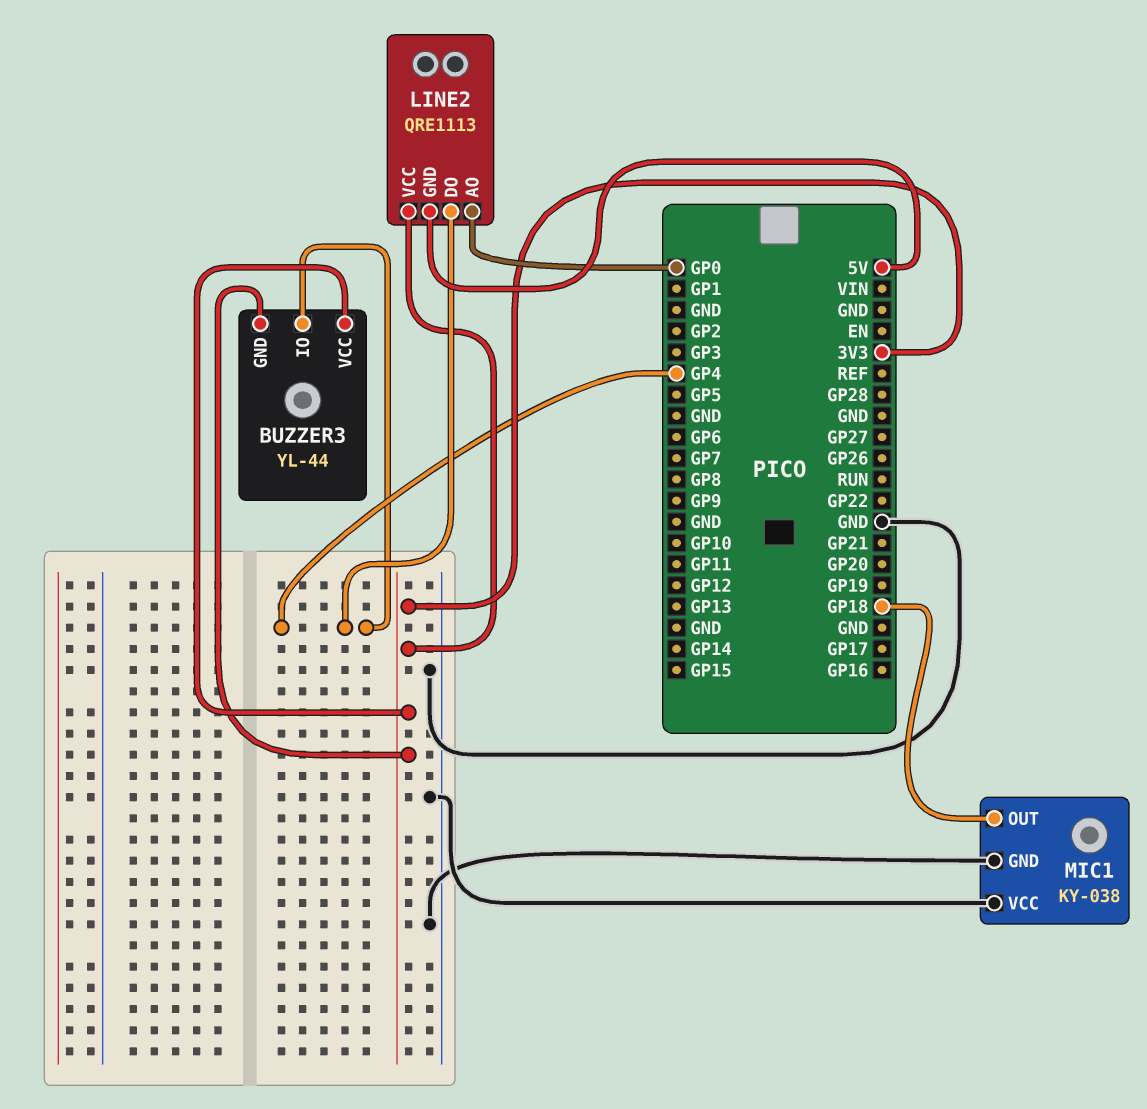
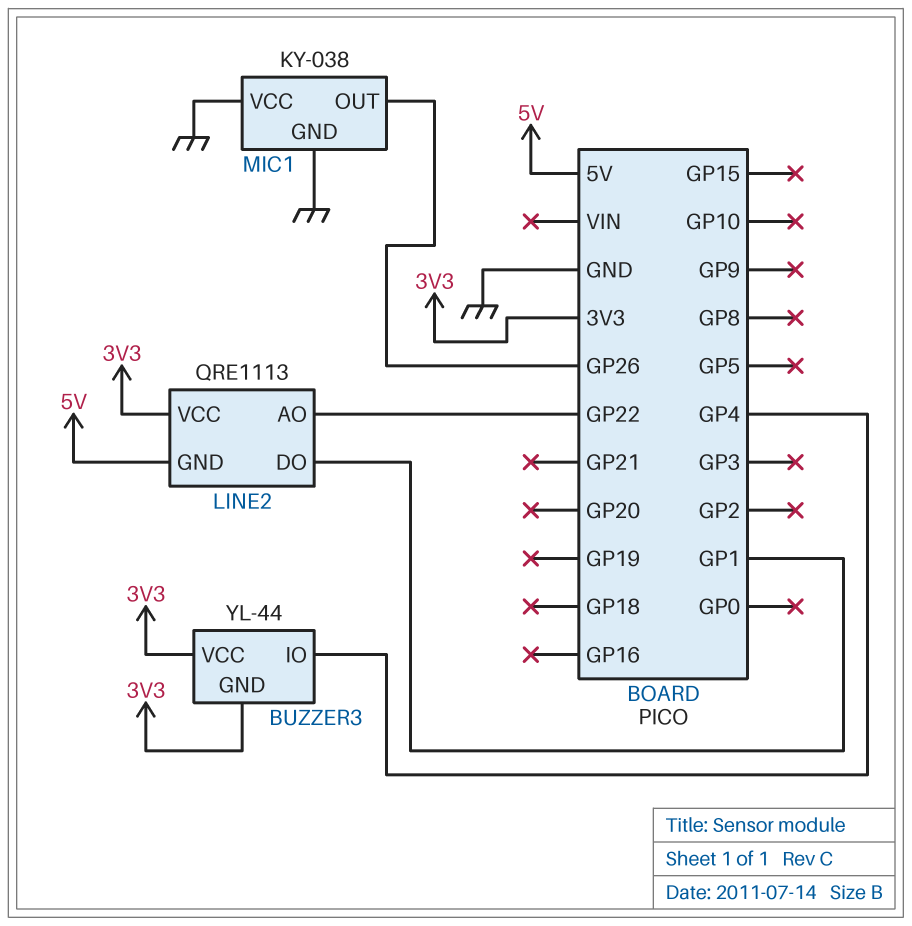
LINE2 pin AO: GP0 -> GP22
LINE2 pin DO: GP4 -> GP1
MIC1 pin OUT: GP18 -> GP26

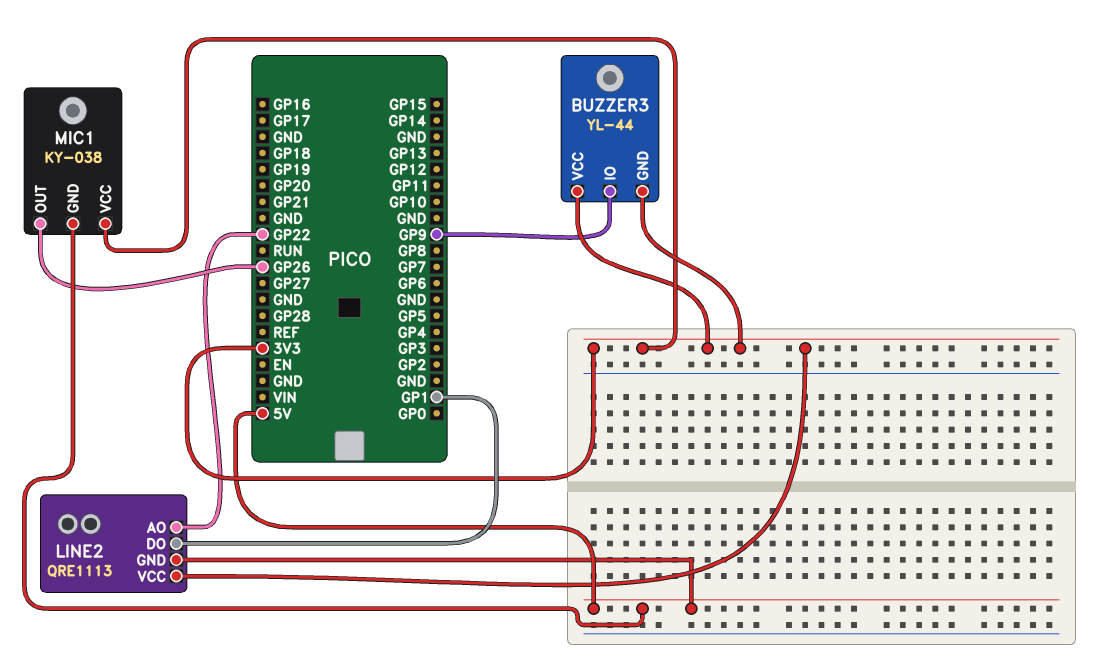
BUZZER3 pin IO: GP4 -> GP9
MIC1 pin GND: GND -> 5V
MIC1 pin VCC: GND -> 3V3

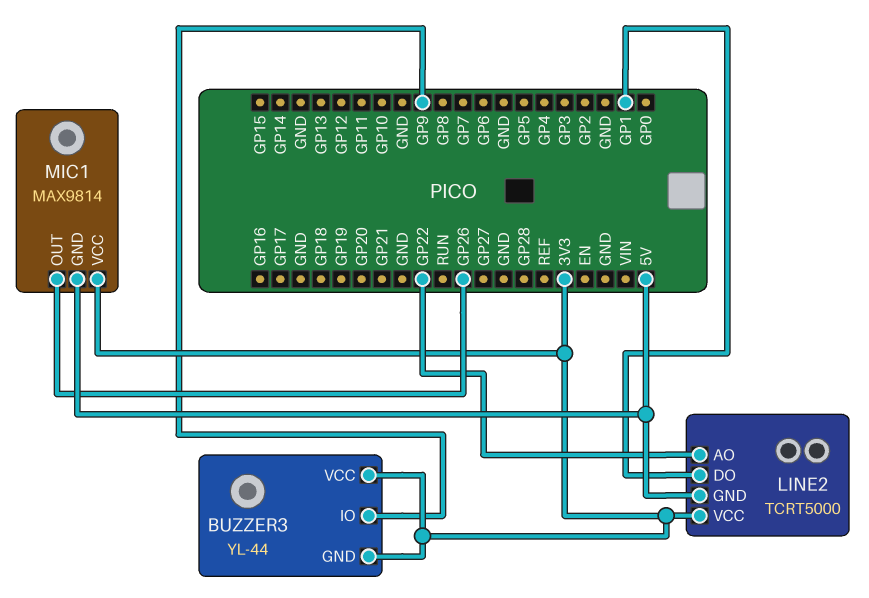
LINE2: QRE1113 -> TCRT5000
MIC1: KY-038 -> MAX9814

